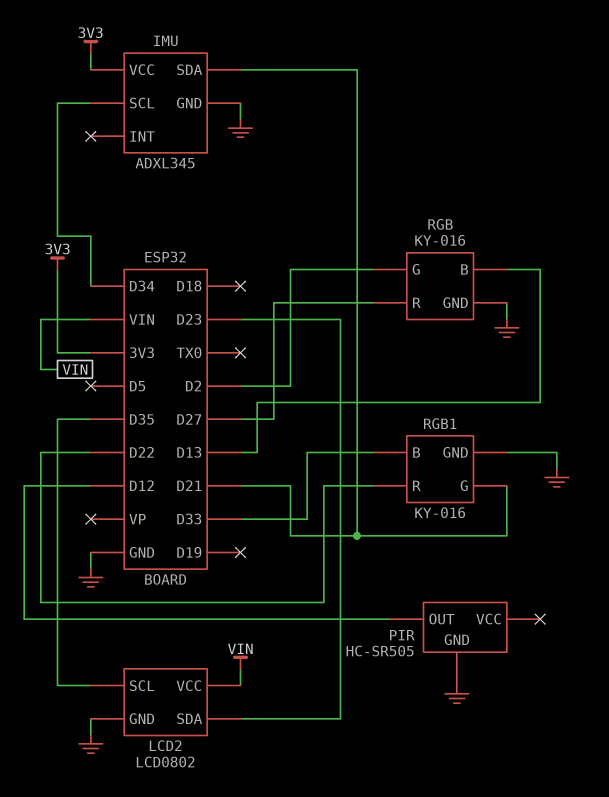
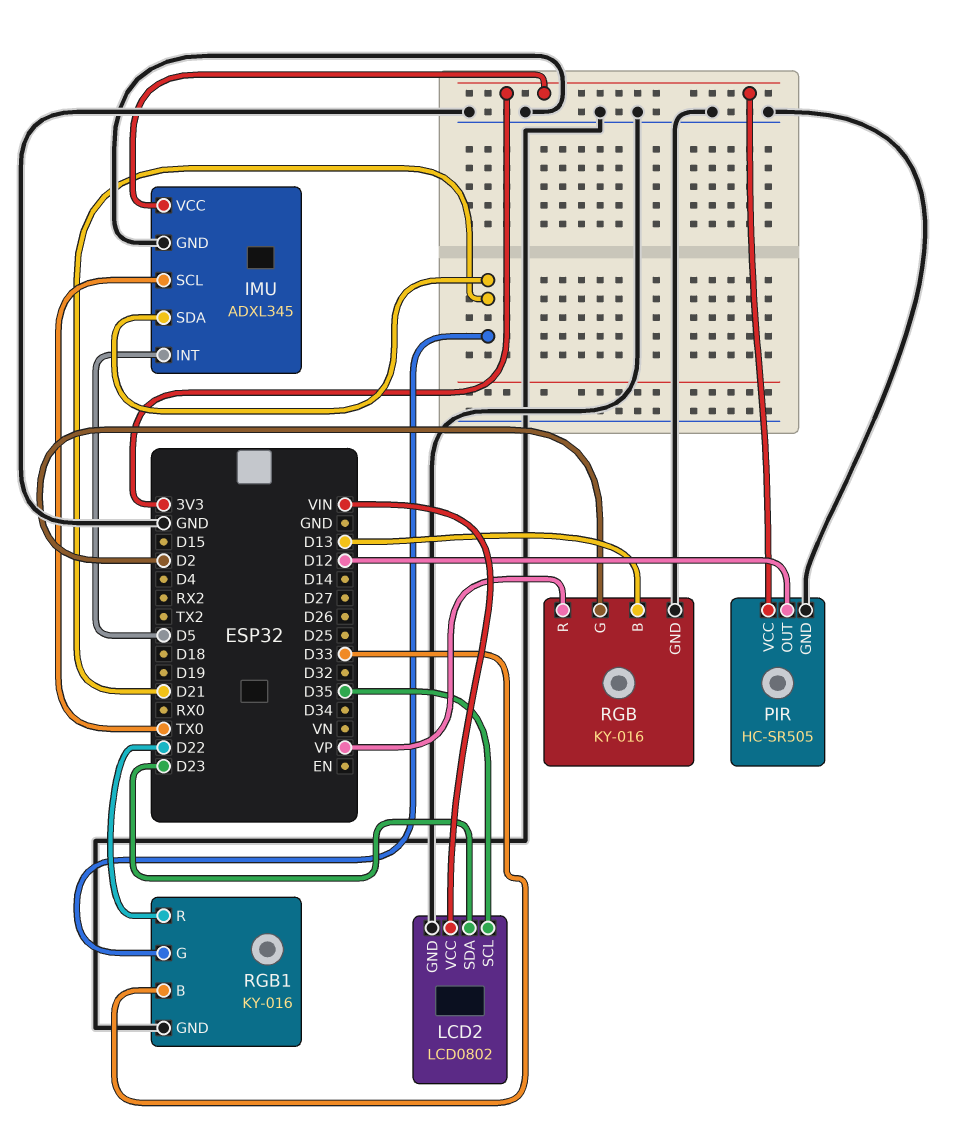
IMU pin INT: none -> D5
IMU pin SCL: D34 -> TX0
PIR pin VCC: none -> 3V3
RGB pin R: D27 -> VP

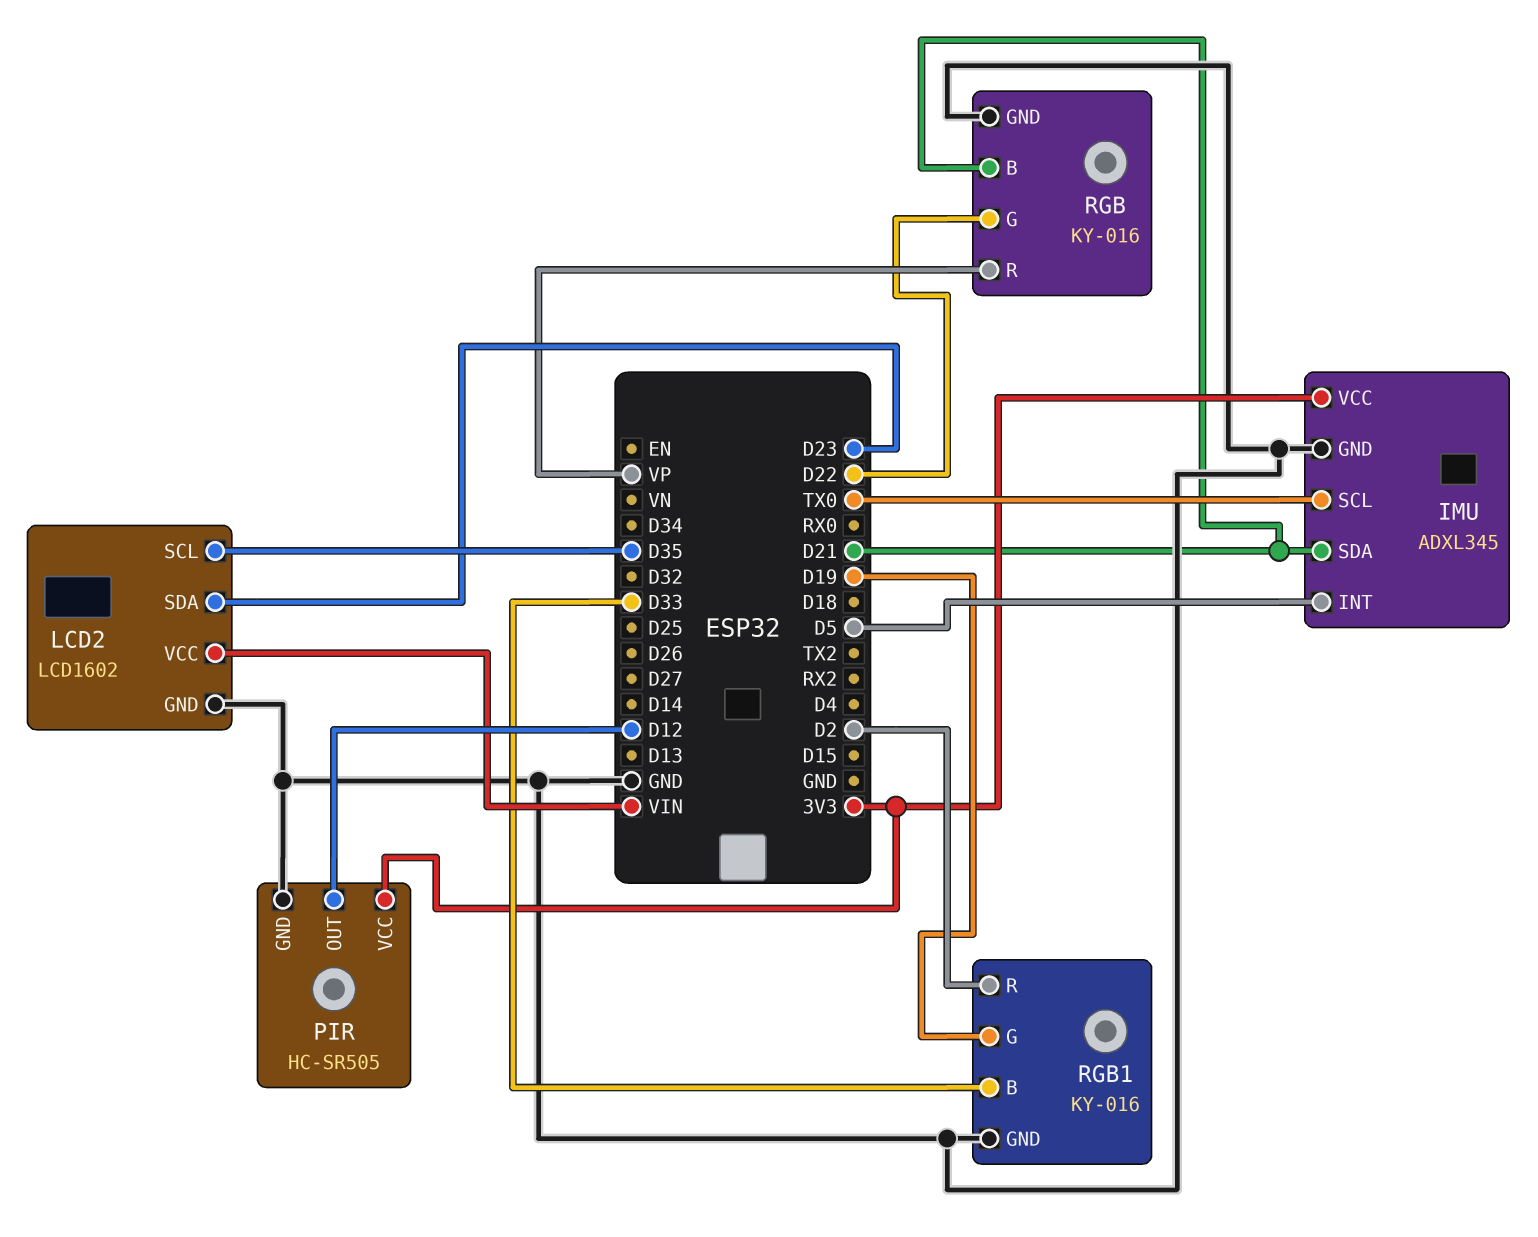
LCD2: LCD0802 -> LCD1602
RGB pin B: D13 -> D21
RGB pin G: D2 -> D22
RGB1 pin G: D21 -> D19
RGB1 pin R: D22 -> D2

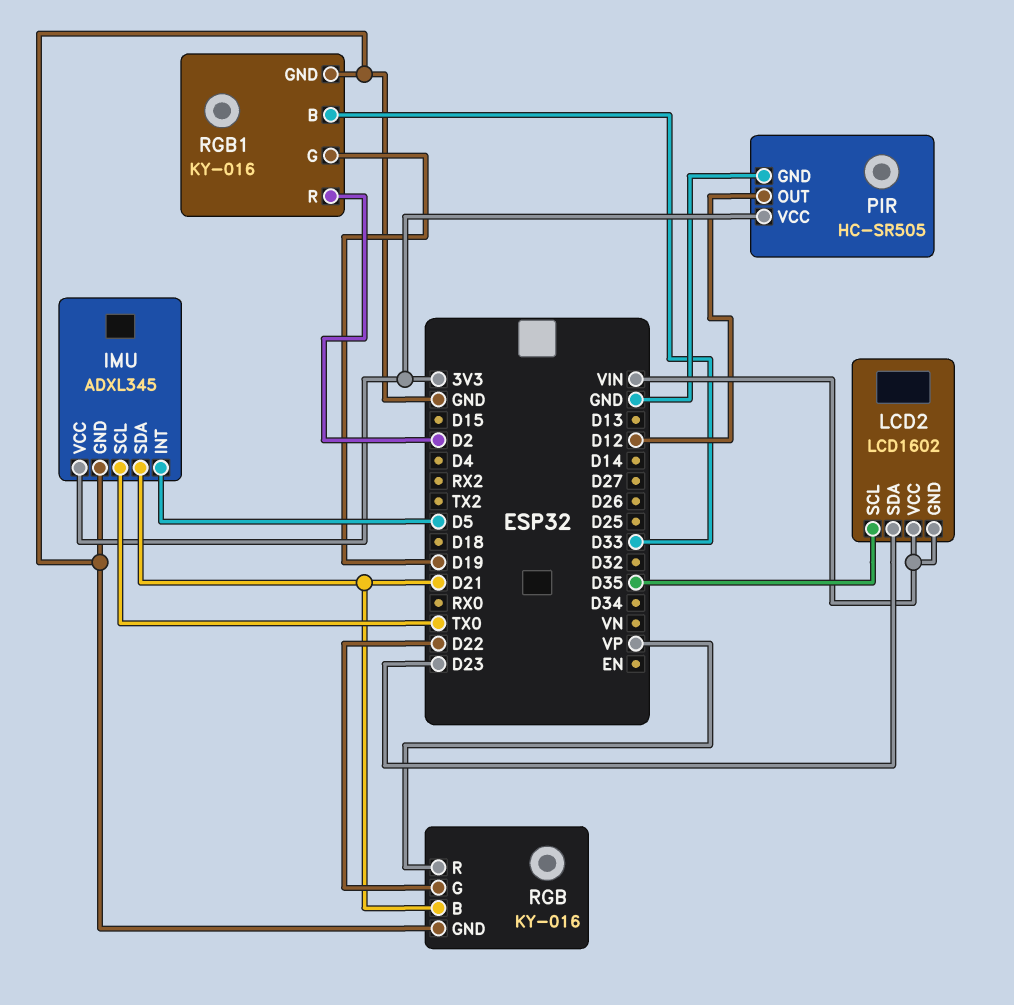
LCD2 pin GND: GND -> VIN

